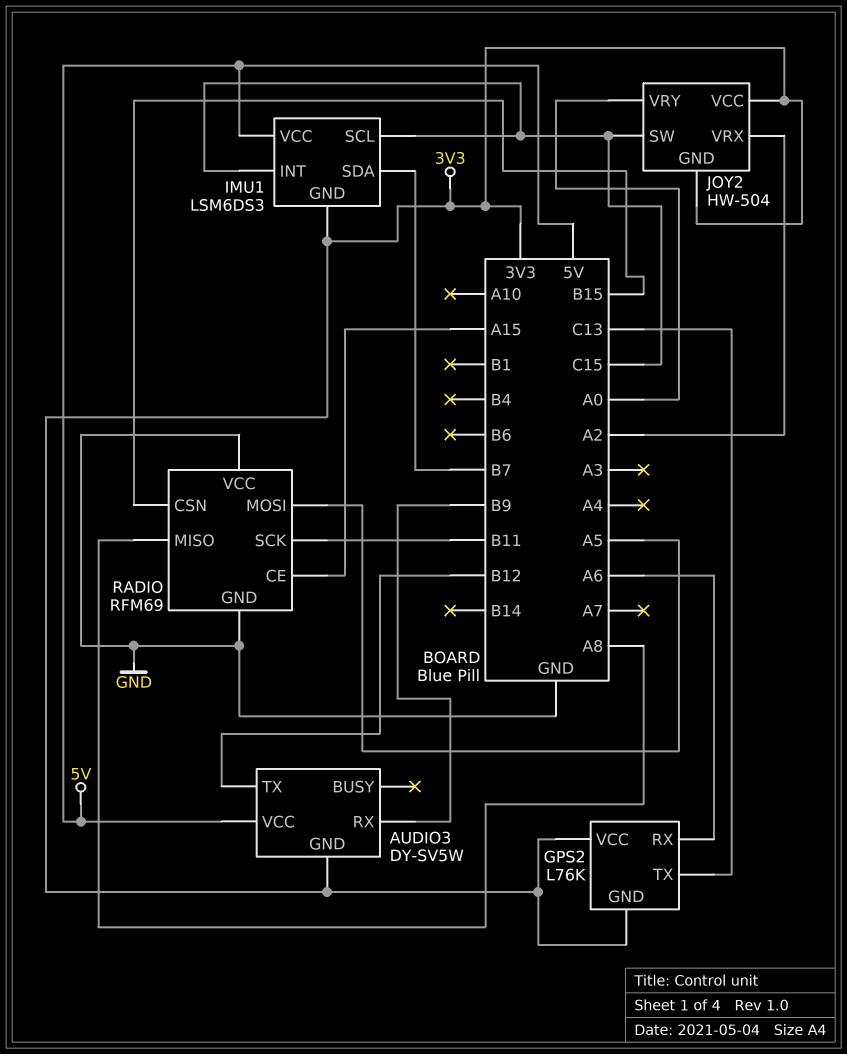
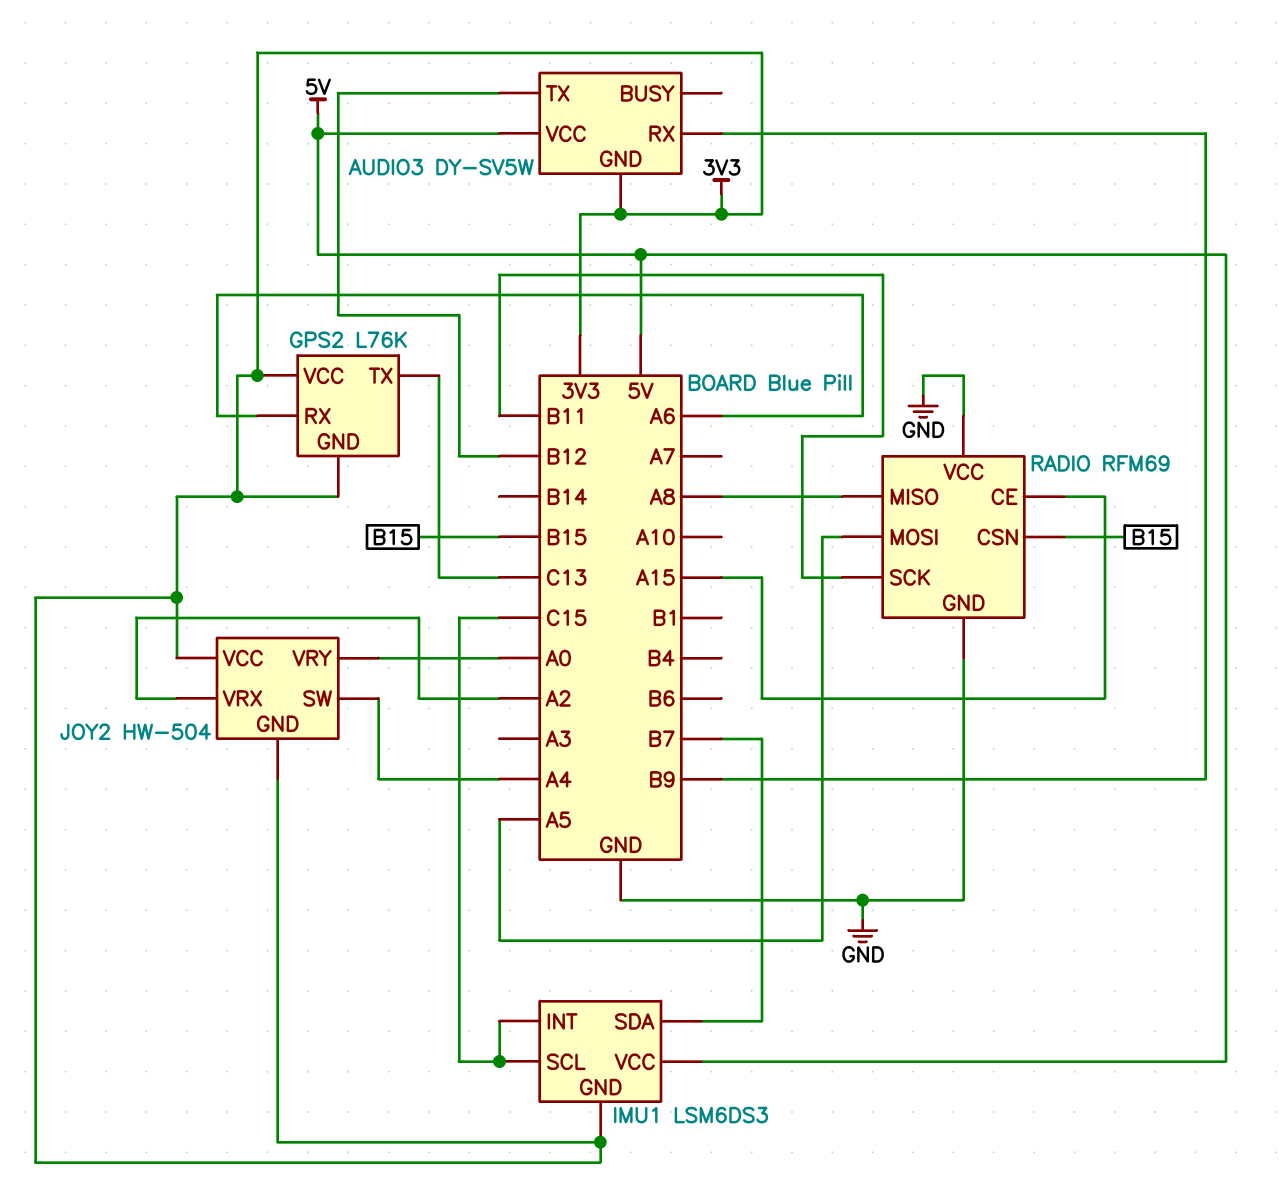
JOY2 pin SW: C15 -> A4

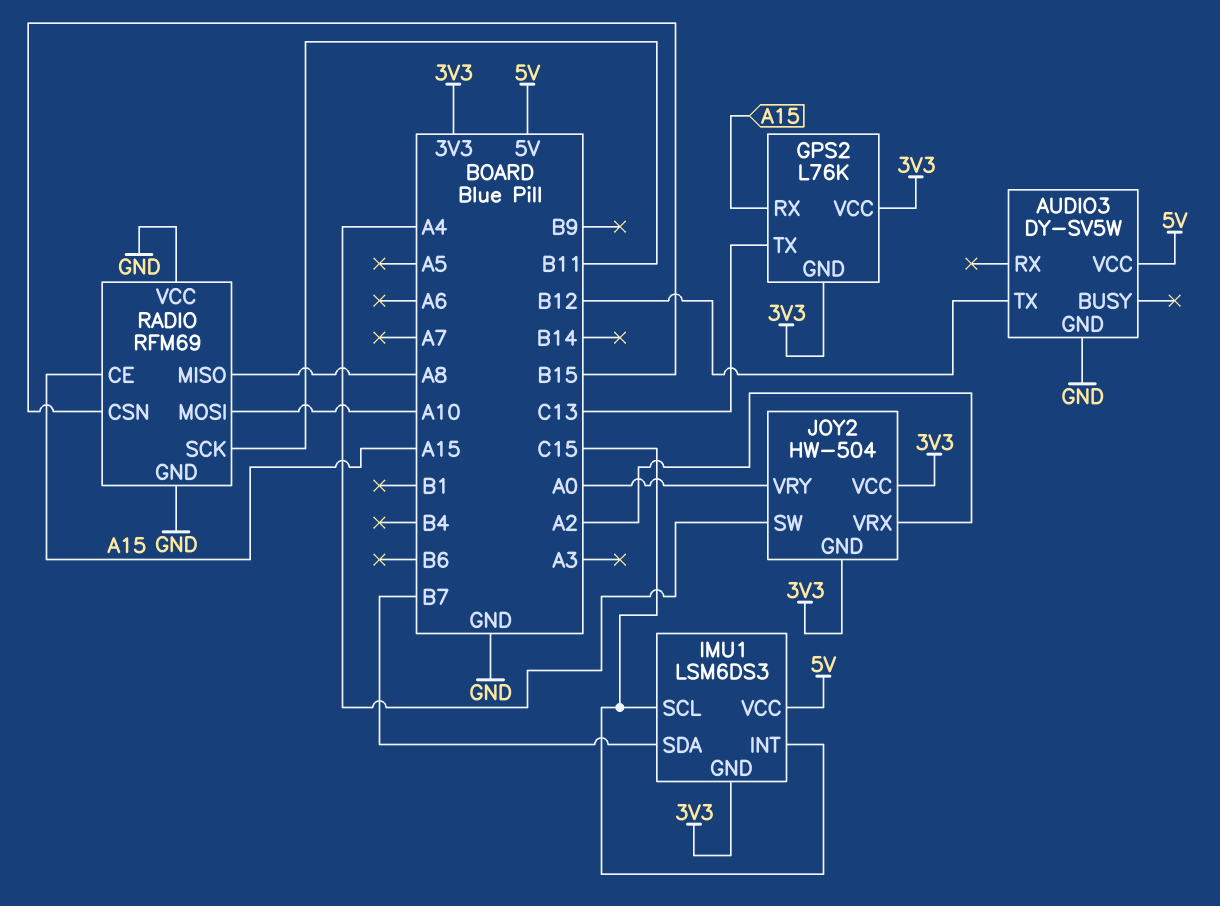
AUDIO3 pin GND: 3V3 -> GND
AUDIO3 pin RX: B9 -> none
GPS2 pin RX: A6 -> A15
RADIO pin MOSI: A5 -> A10

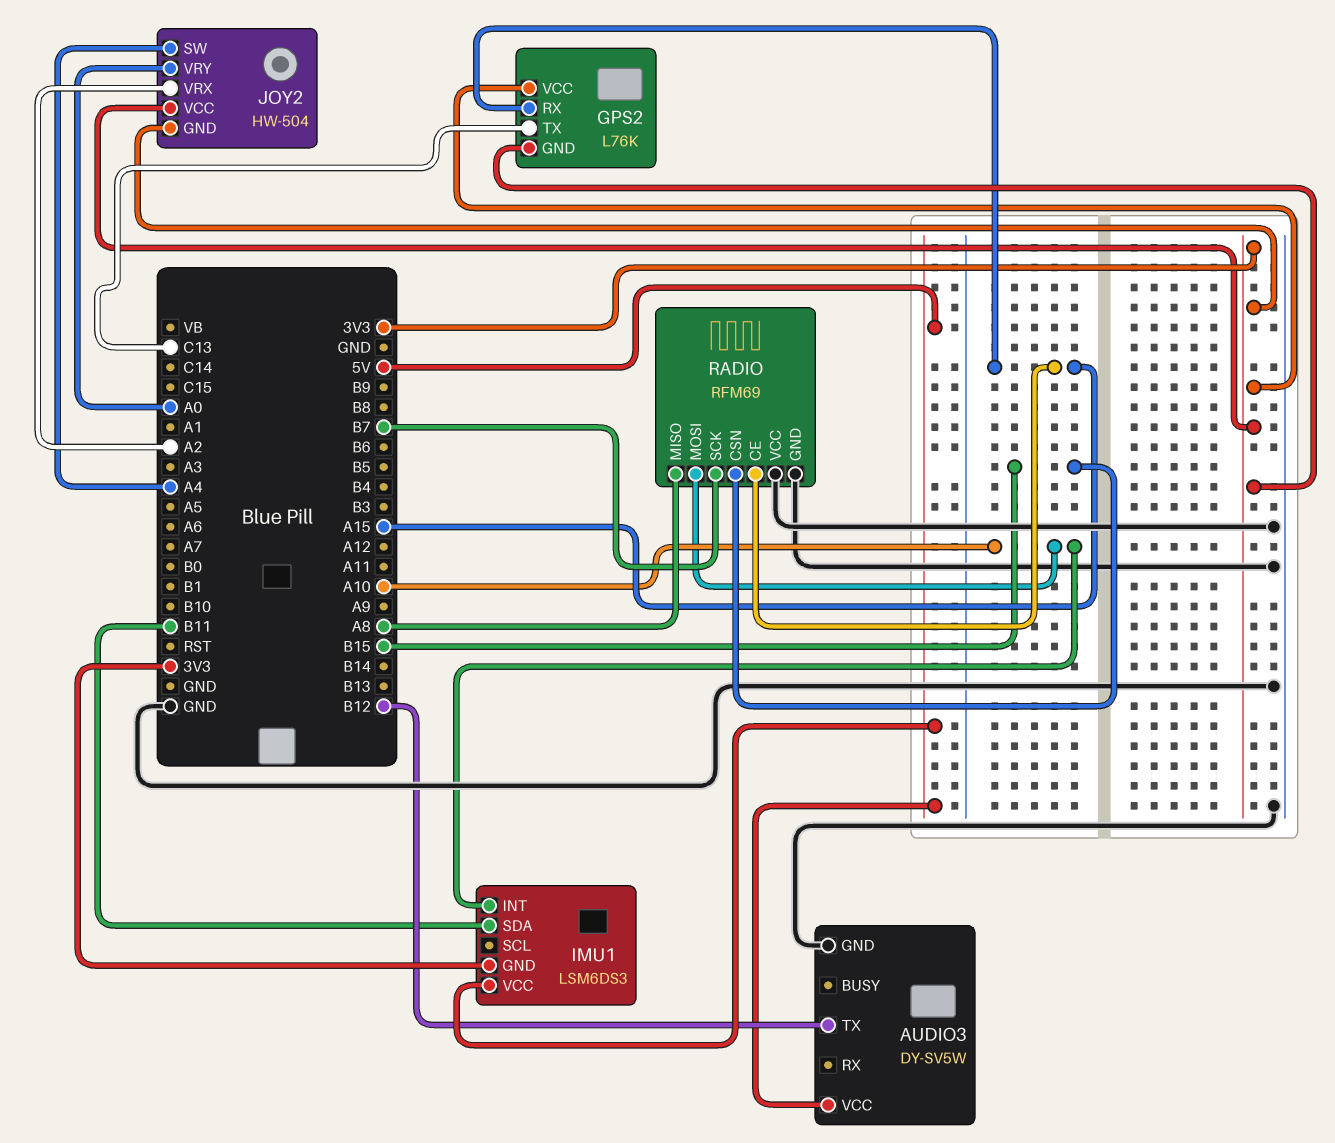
IMU1 pin INT: C15 -> A10
IMU1 pin SCL: C15 -> none
IMU1 pin SDA: B7 -> B11
RADIO pin SCK: B11 -> B7

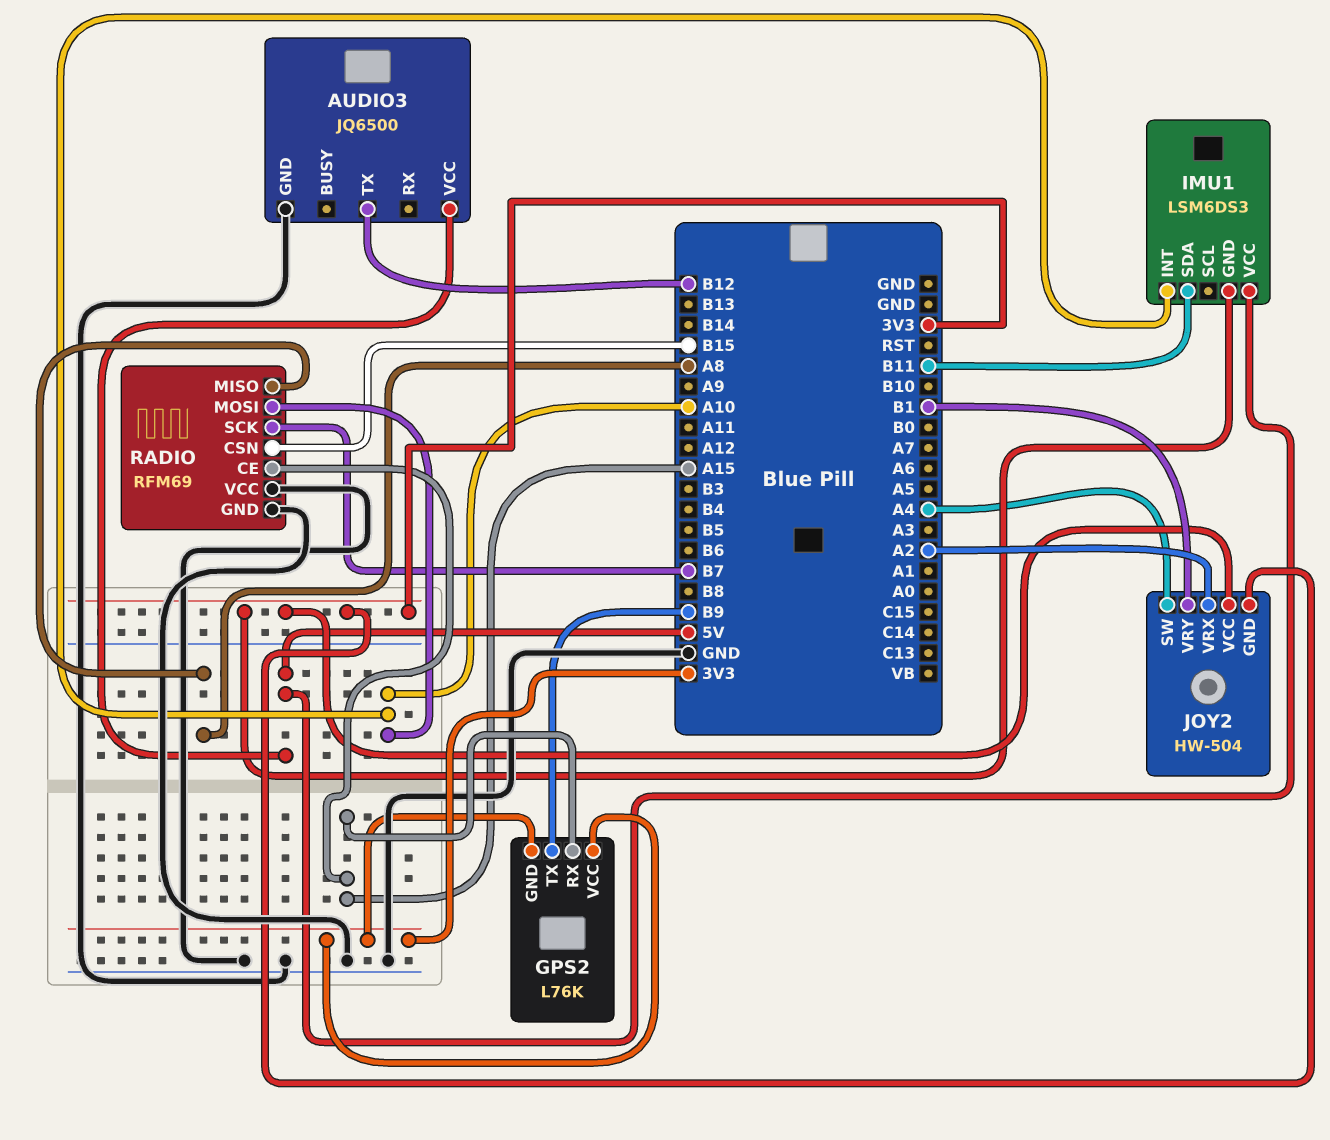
AUDIO3: DY-SV5W -> JQ6500
GPS2 pin TX: C13 -> B9
JOY2 pin VRY: A0 -> B1

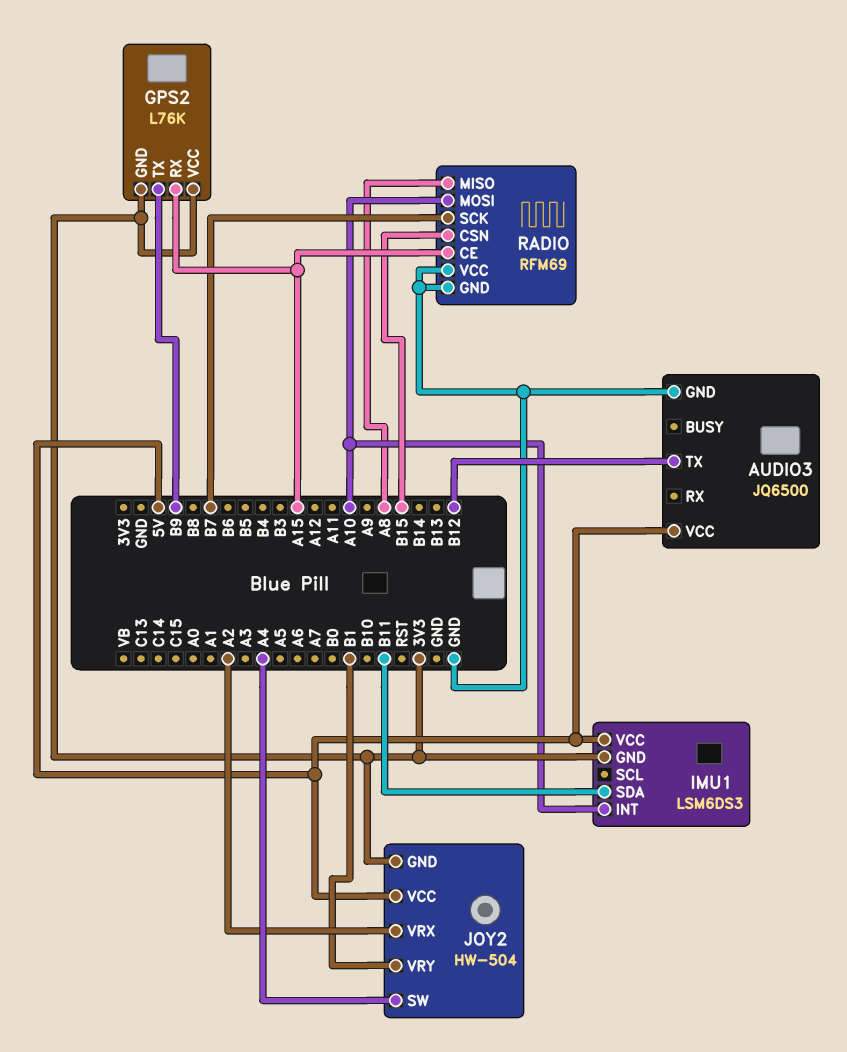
JOY2 pin VCC: 3V3 -> 5V

